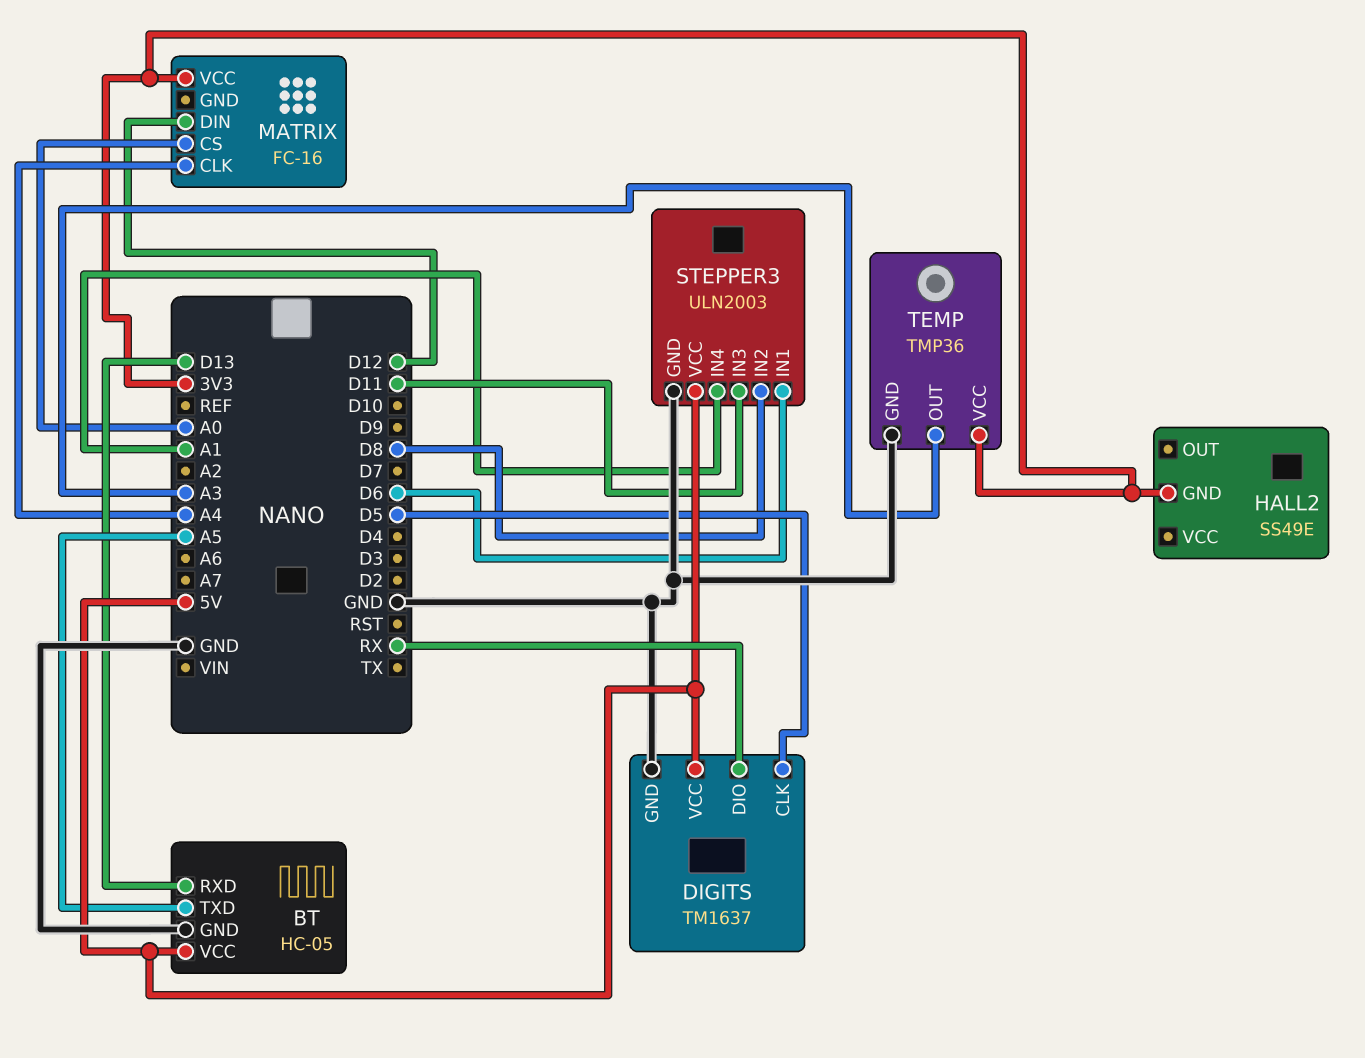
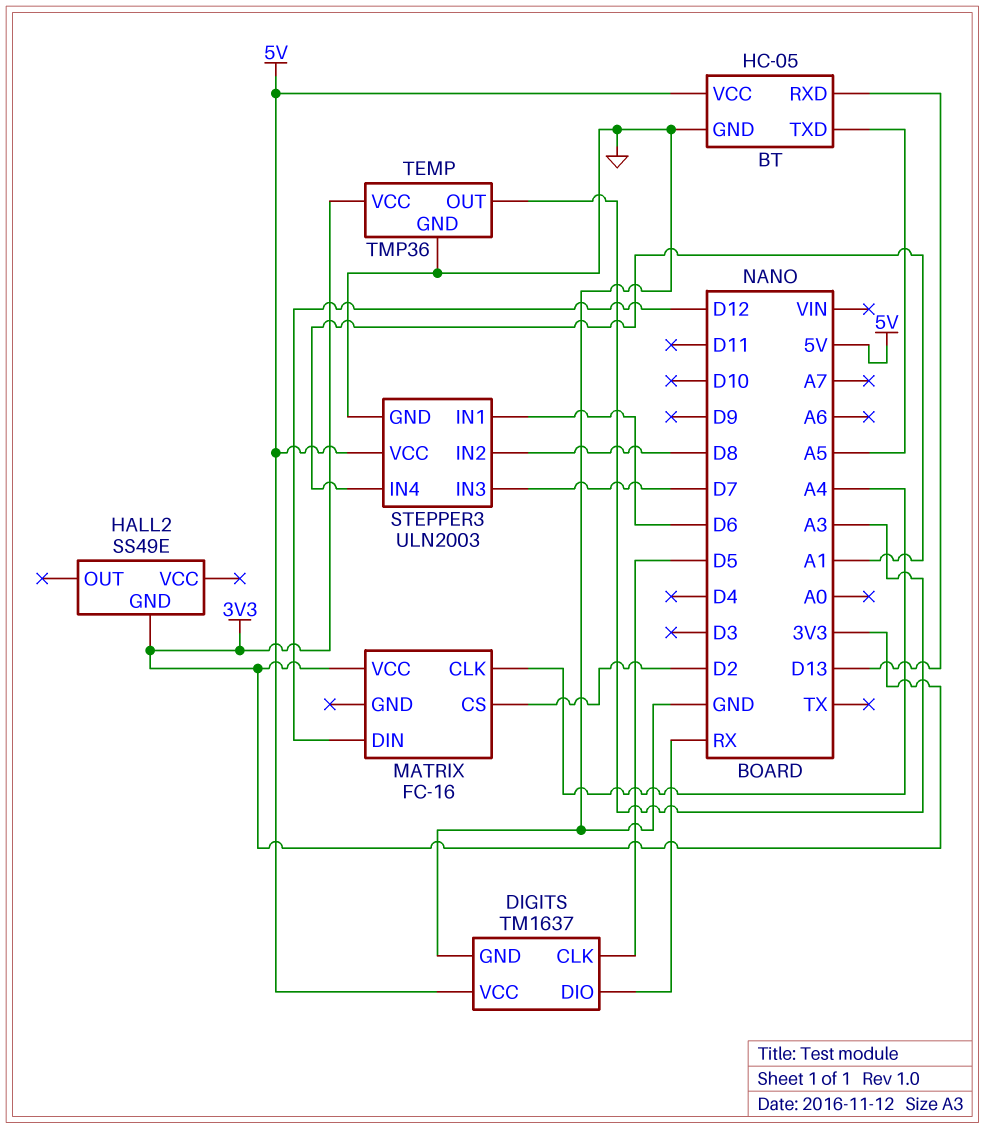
MATRIX pin CS: A0 -> D2
STEPPER3 pin IN3: D11 -> D7

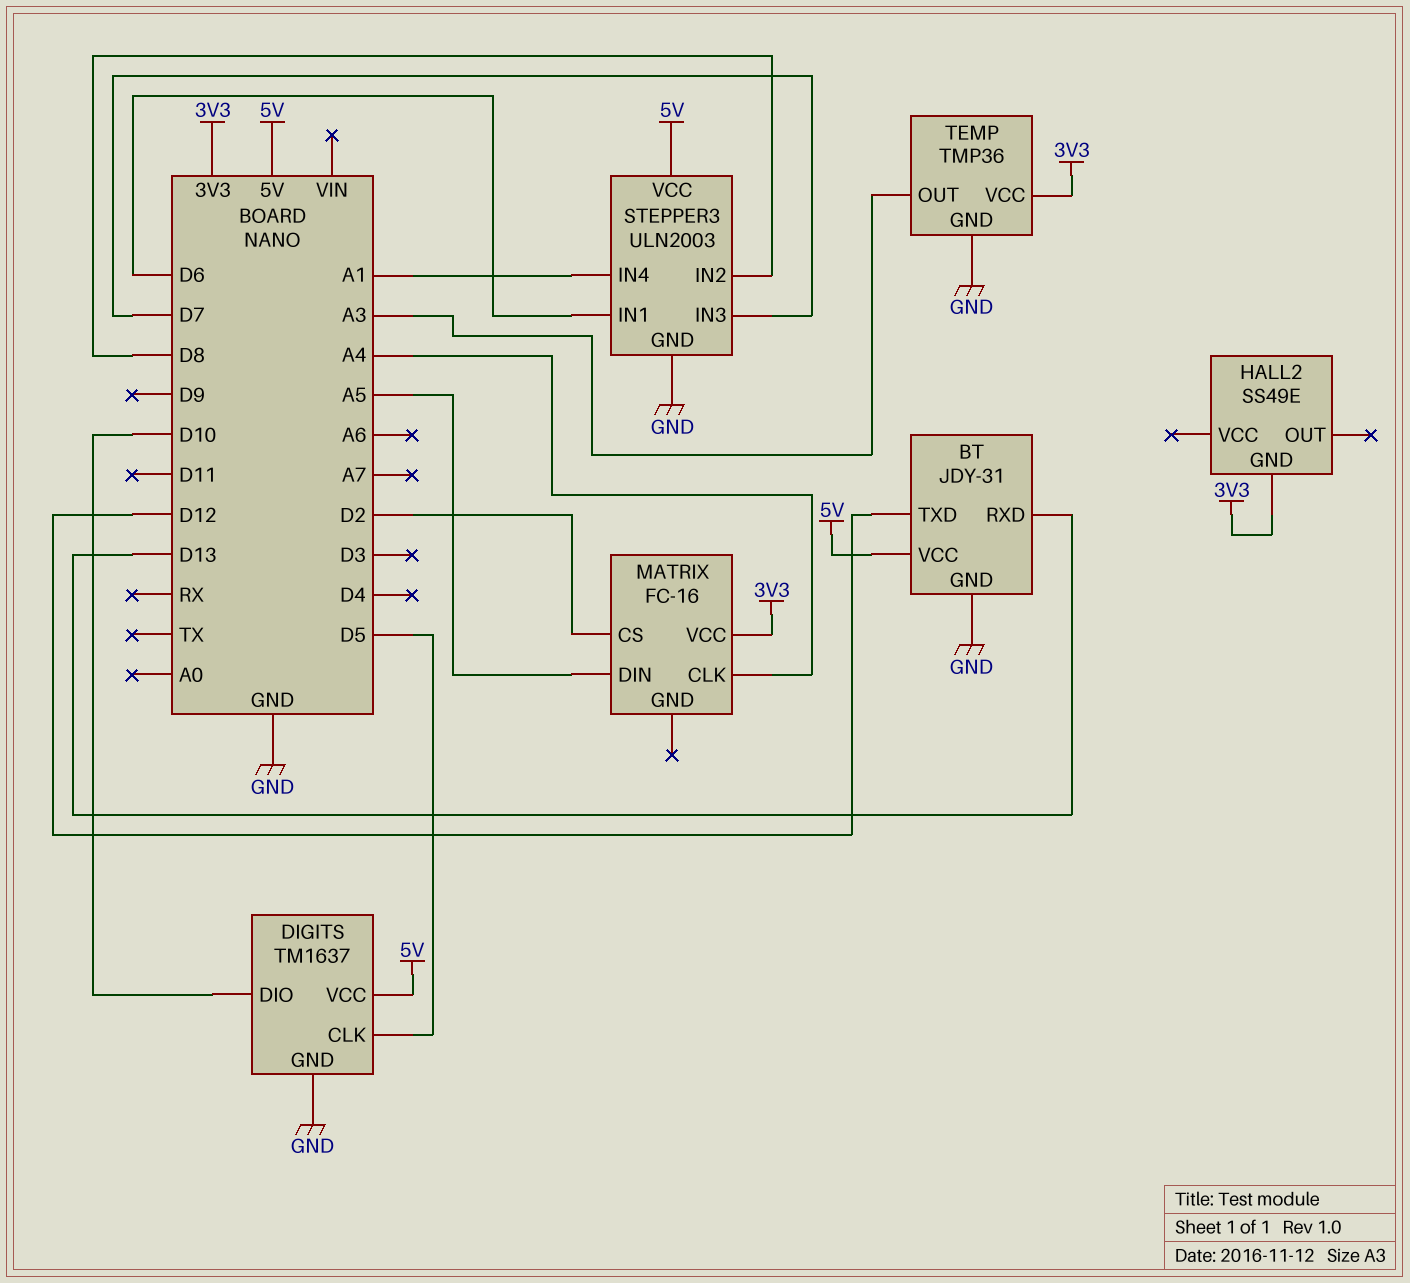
BT: HC-05 -> JDY-31
BT pin TXD: A5 -> D12
DIGITS pin DIO: RX -> D10
MATRIX pin DIN: D12 -> A5

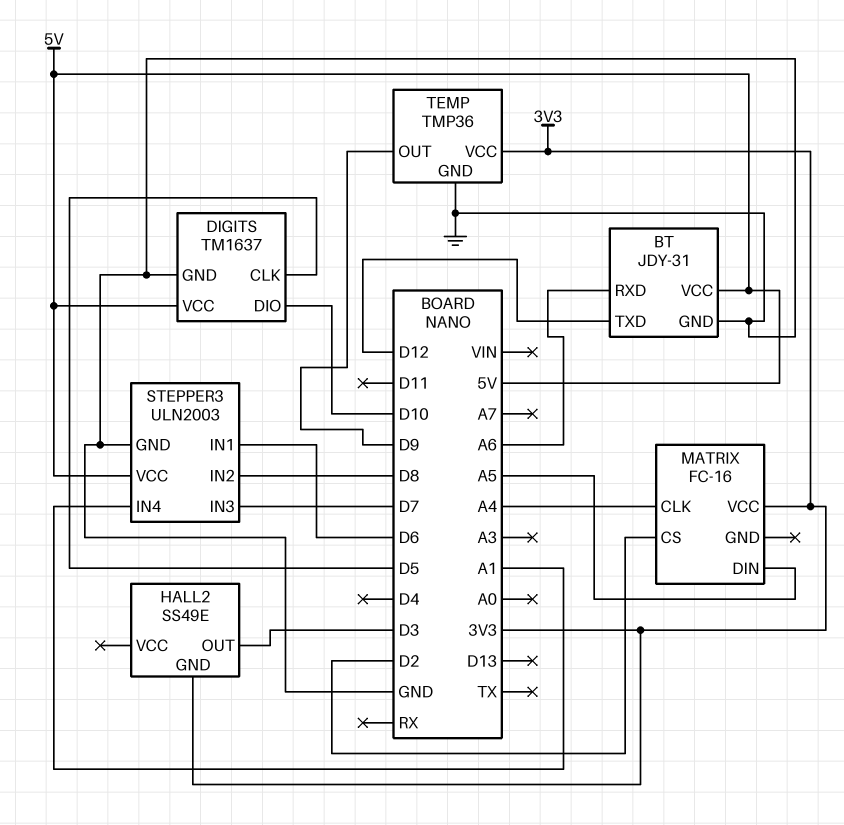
BT pin RXD: D13 -> A6
HALL2 pin OUT: none -> D3
TEMP pin OUT: A3 -> D9

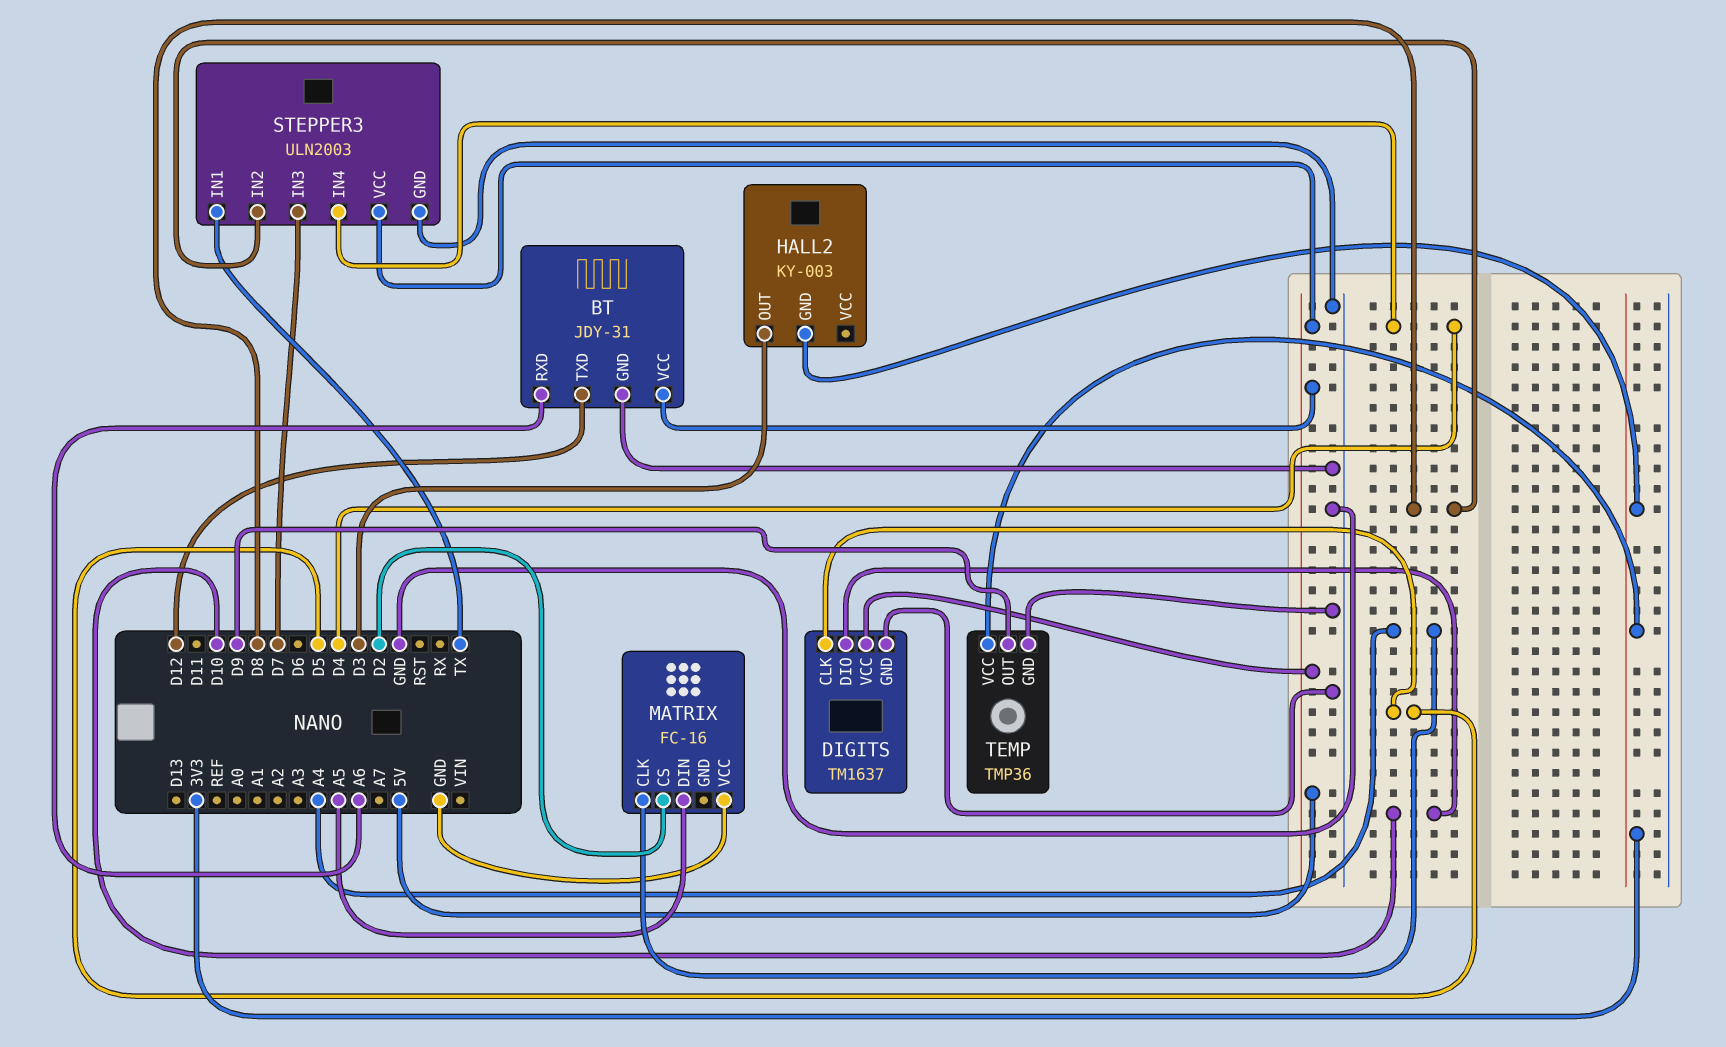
HALL2: SS49E -> KY-003
MATRIX pin VCC: 3V3 -> GND
STEPPER3 pin IN1: D6 -> TX
STEPPER3 pin IN4: A1 -> D4

